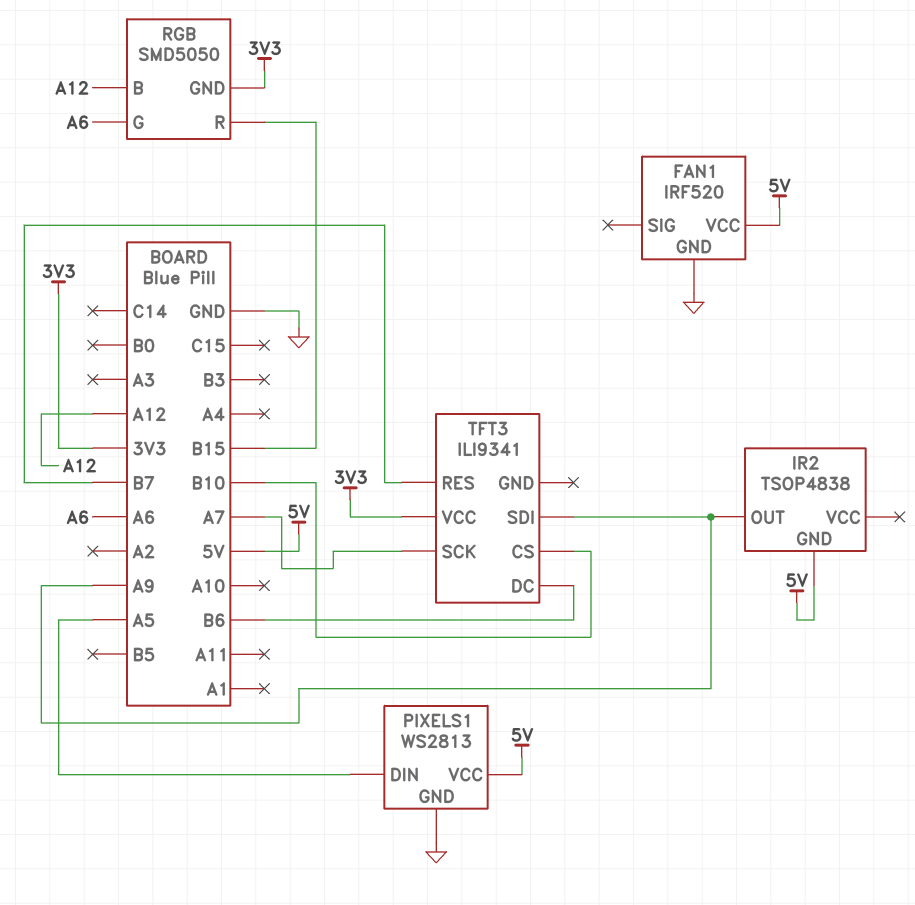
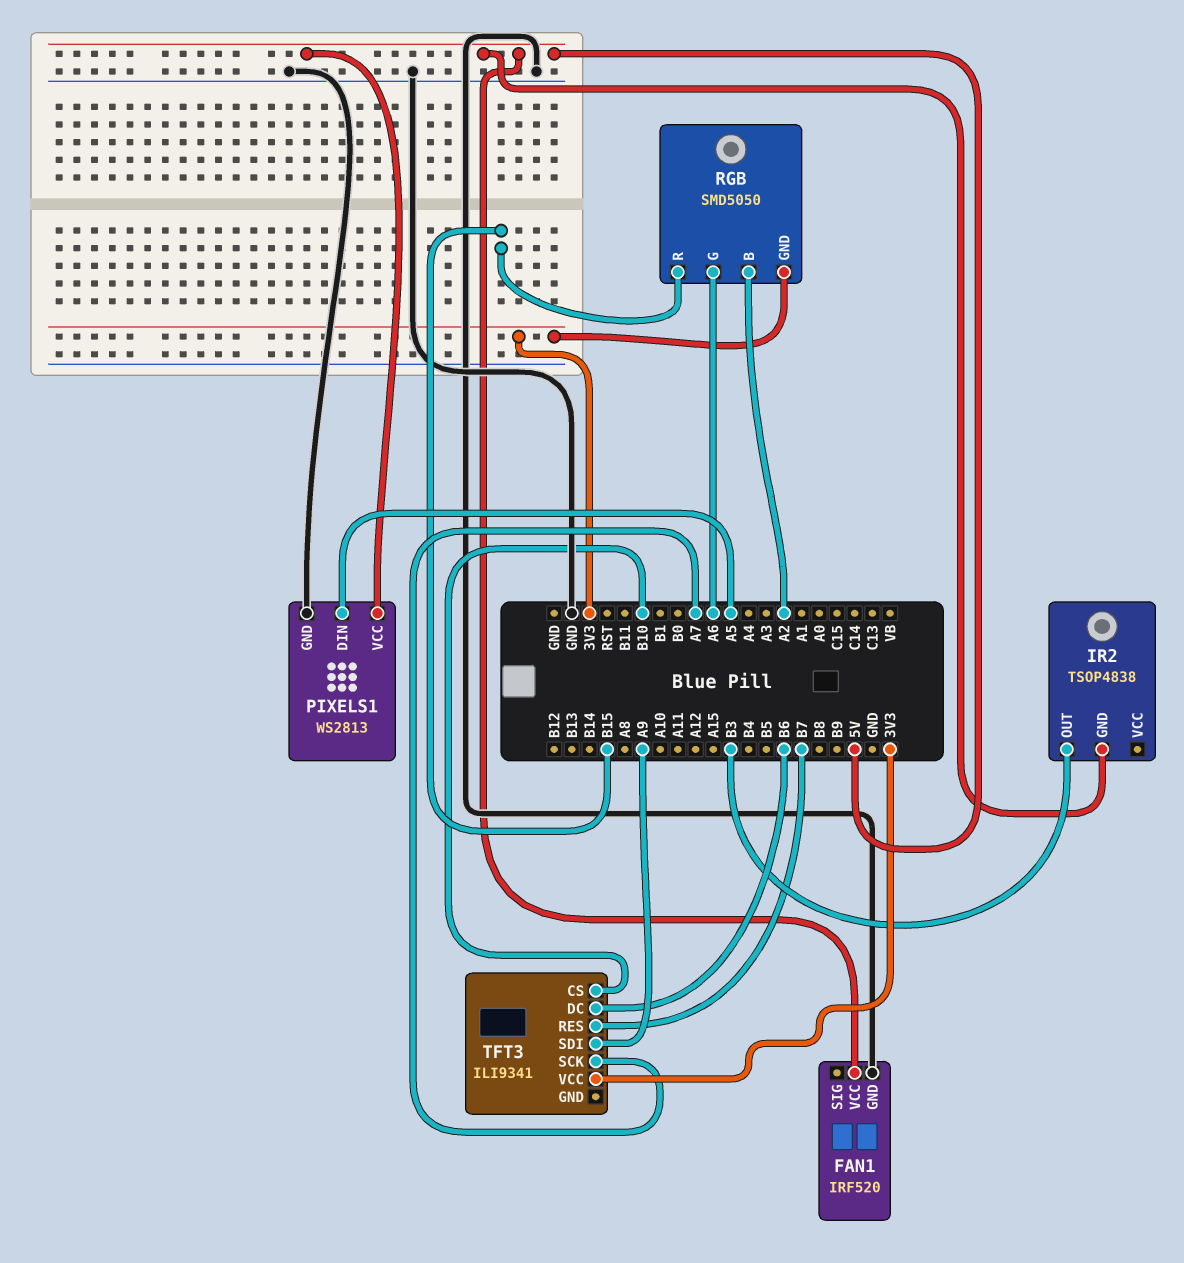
IR2 pin OUT: A9 -> B3
RGB pin B: A12 -> A2

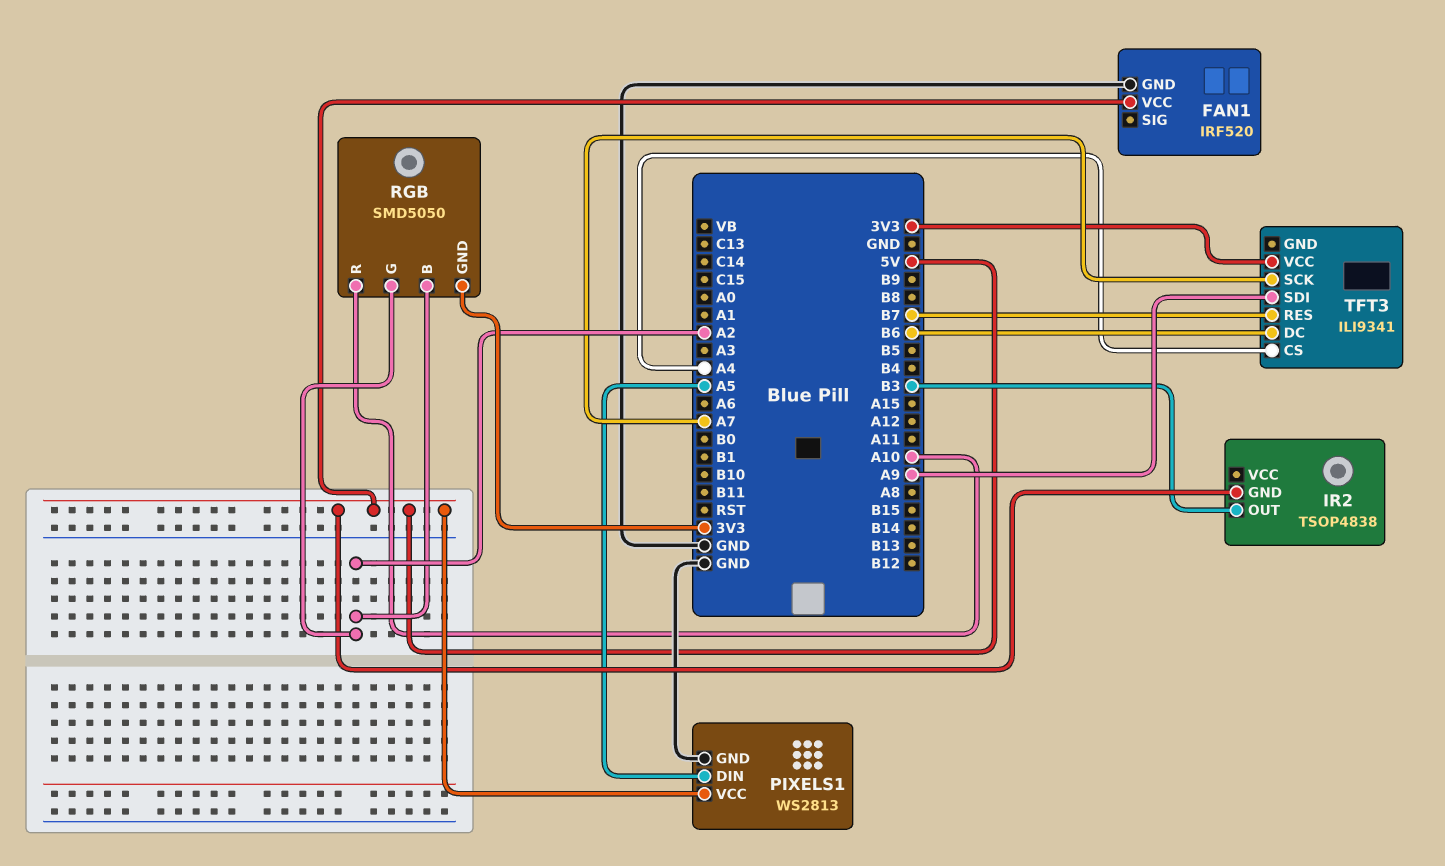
RGB pin G: A6 -> A2
RGB pin R: B15 -> A10
TFT3 pin CS: B10 -> A4

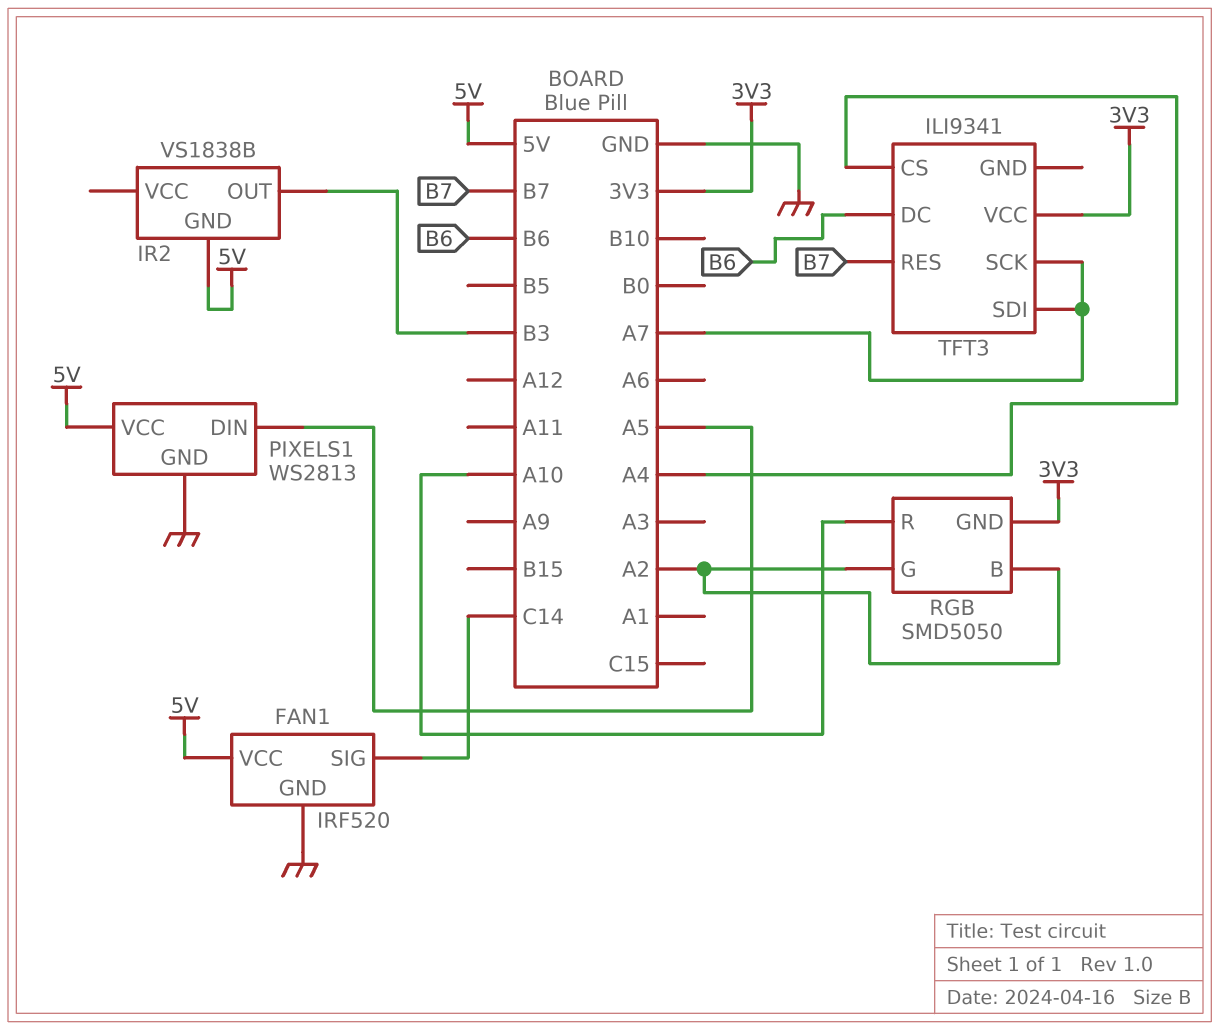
FAN1 pin SIG: none -> C14
IR2: TSOP4838 -> VS1838B
TFT3 pin SDI: A9 -> A7

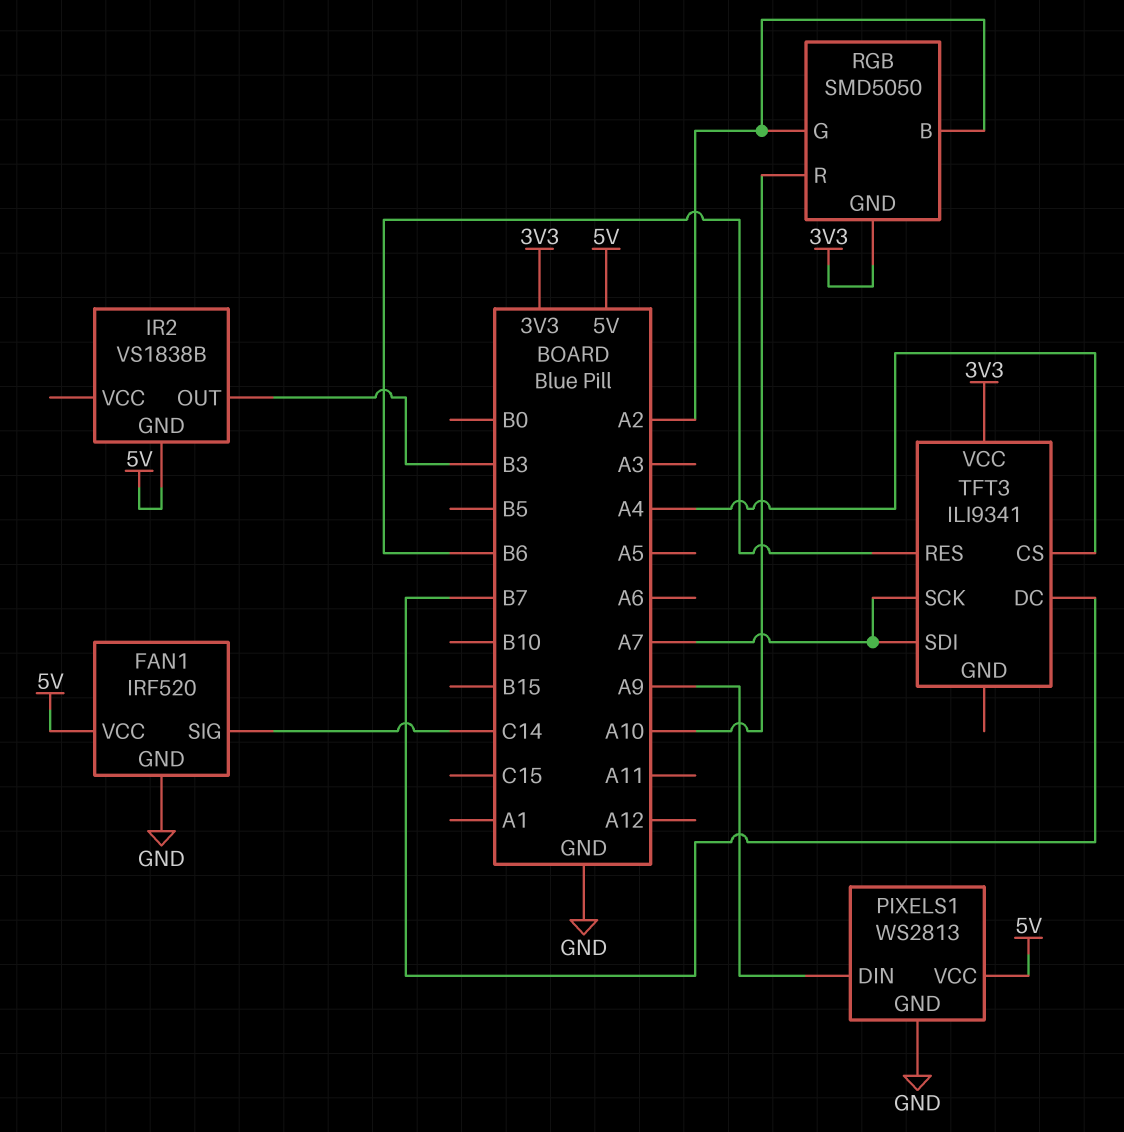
PIXELS1 pin DIN: A5 -> A9
TFT3 pin DC: B6 -> B7
TFT3 pin RES: B7 -> B6

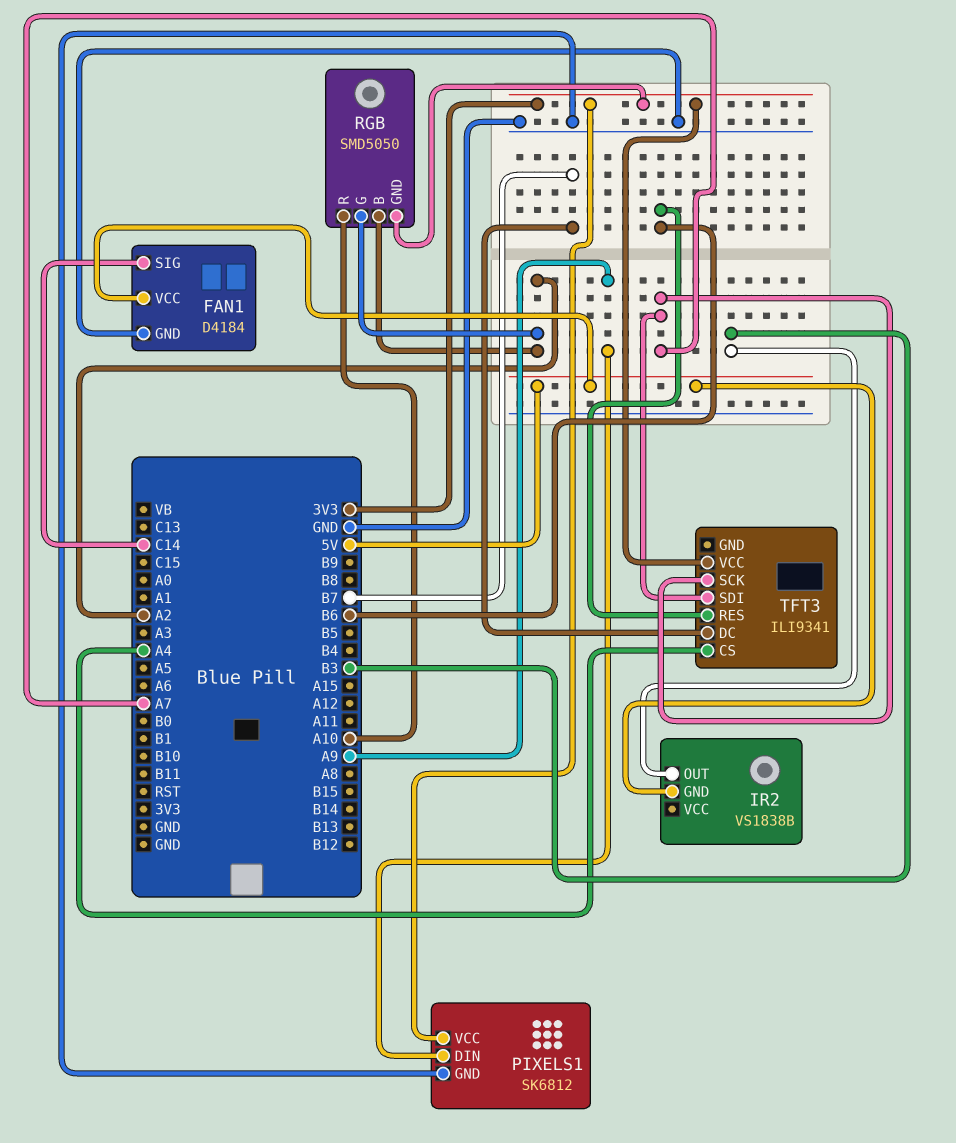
FAN1: IRF520 -> D4184
PIXELS1: WS2813 -> SK6812
PIXELS1 pin VCC: 5V -> 3V3

